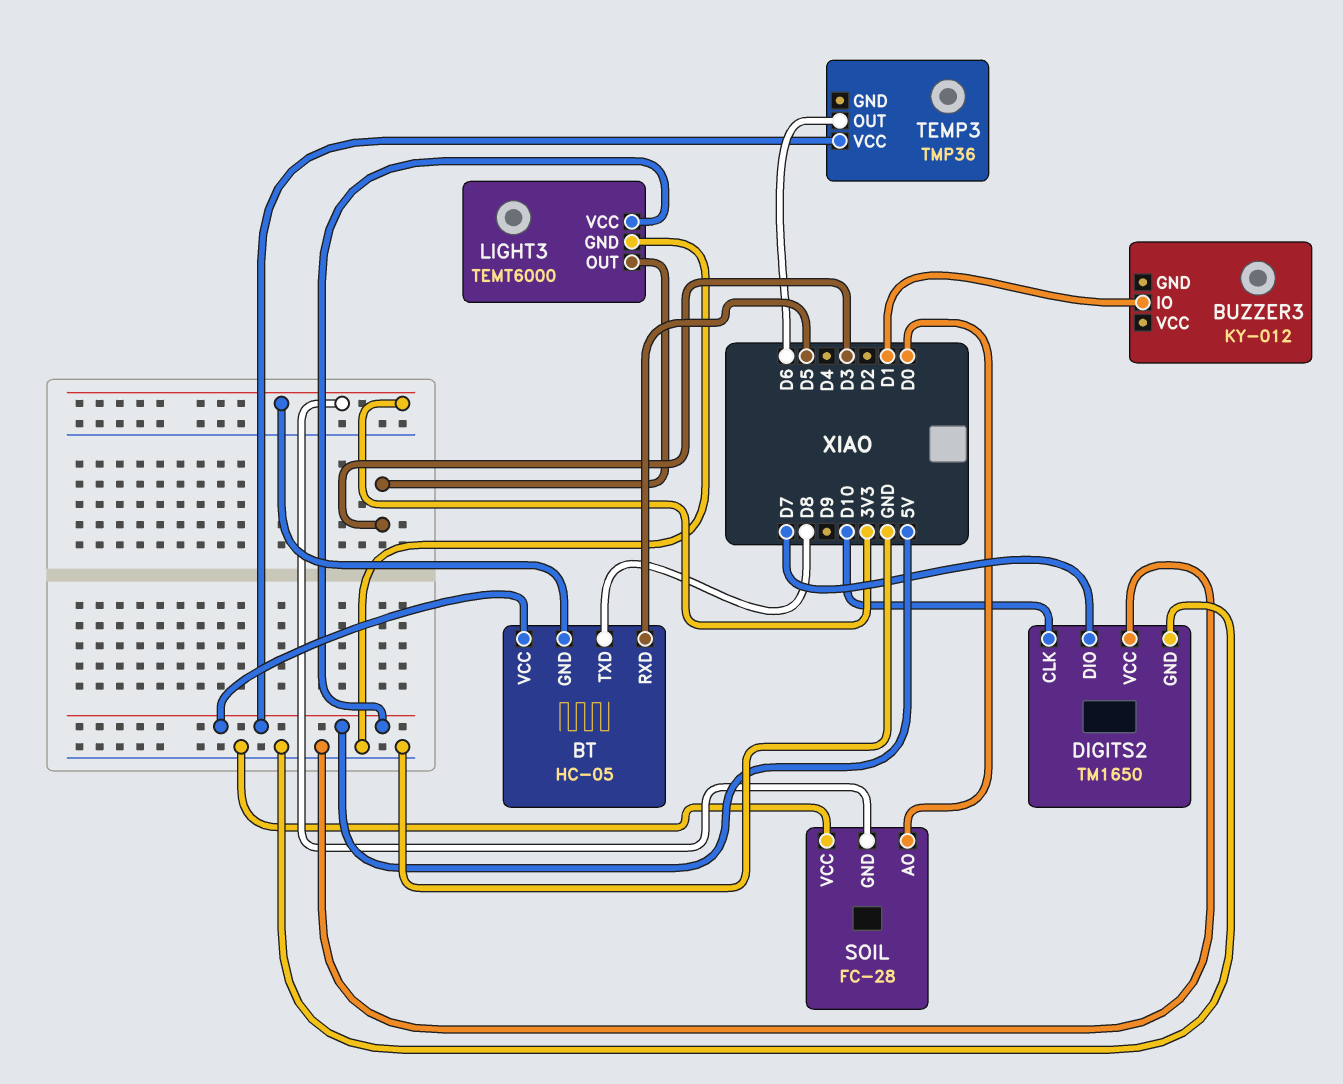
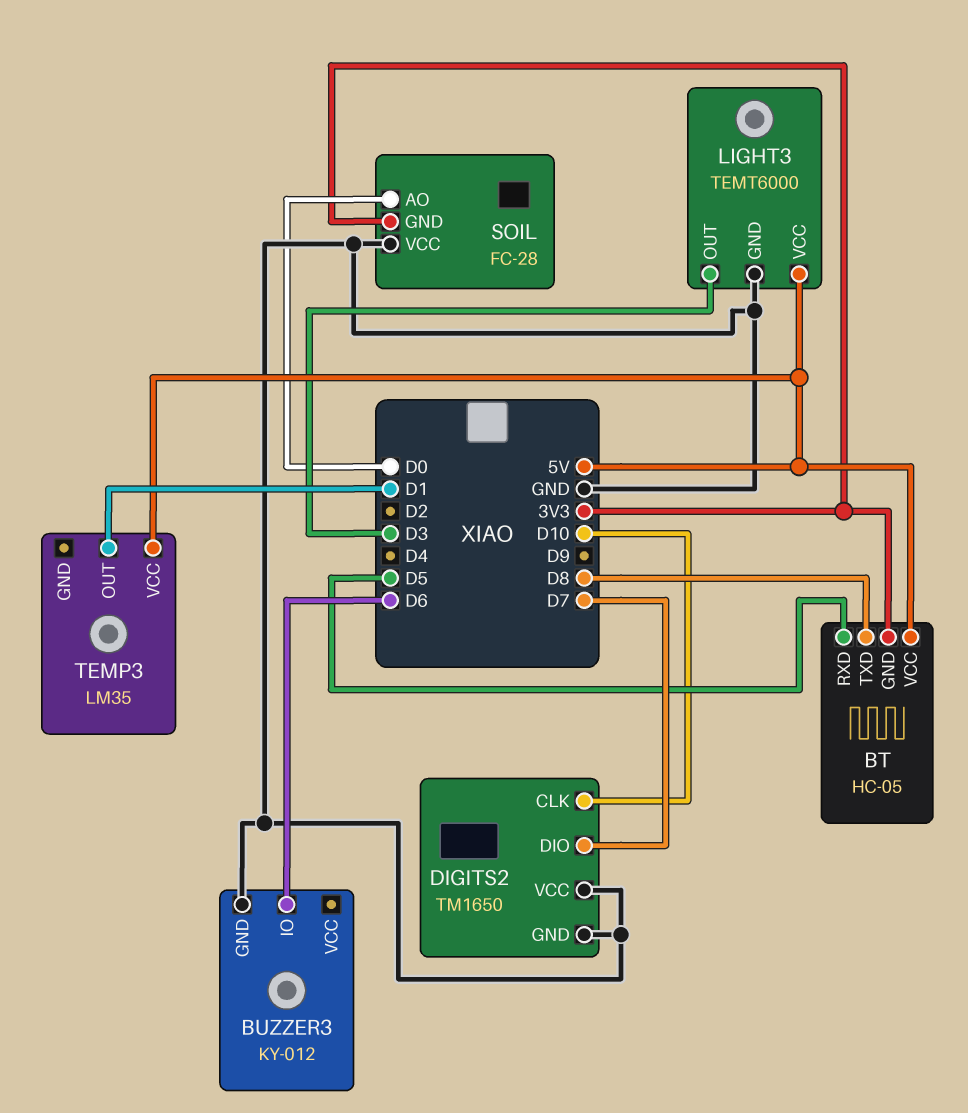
BUZZER3 pin GND: none -> GND
BUZZER3 pin IO: D1 -> D6
TEMP3: TMP36 -> LM35
TEMP3 pin OUT: D6 -> D1

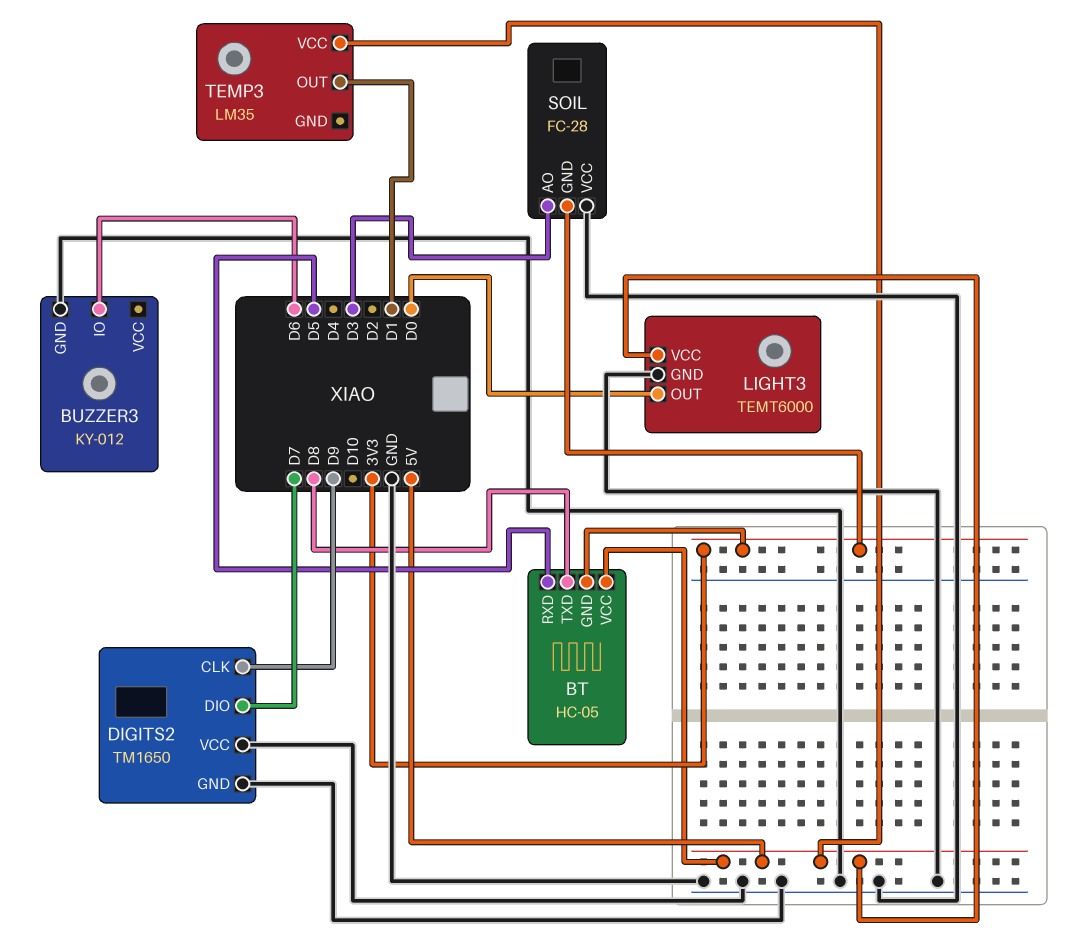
DIGITS2 pin CLK: D10 -> D9
LIGHT3 pin OUT: D3 -> D0
SOIL pin AO: D0 -> D3

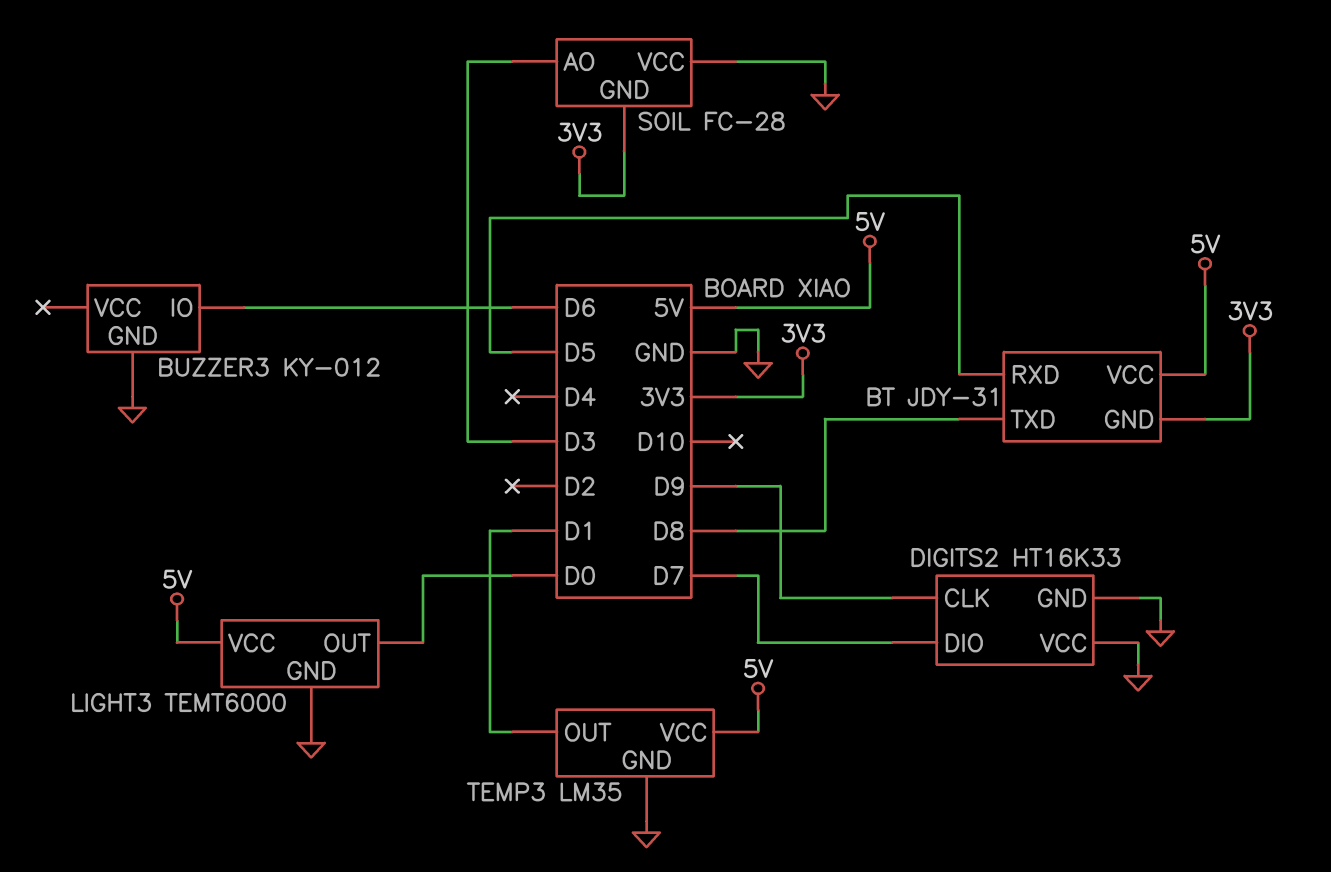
BT: HC-05 -> JDY-31
DIGITS2: TM1650 -> HT16K33
TEMP3 pin GND: none -> GND

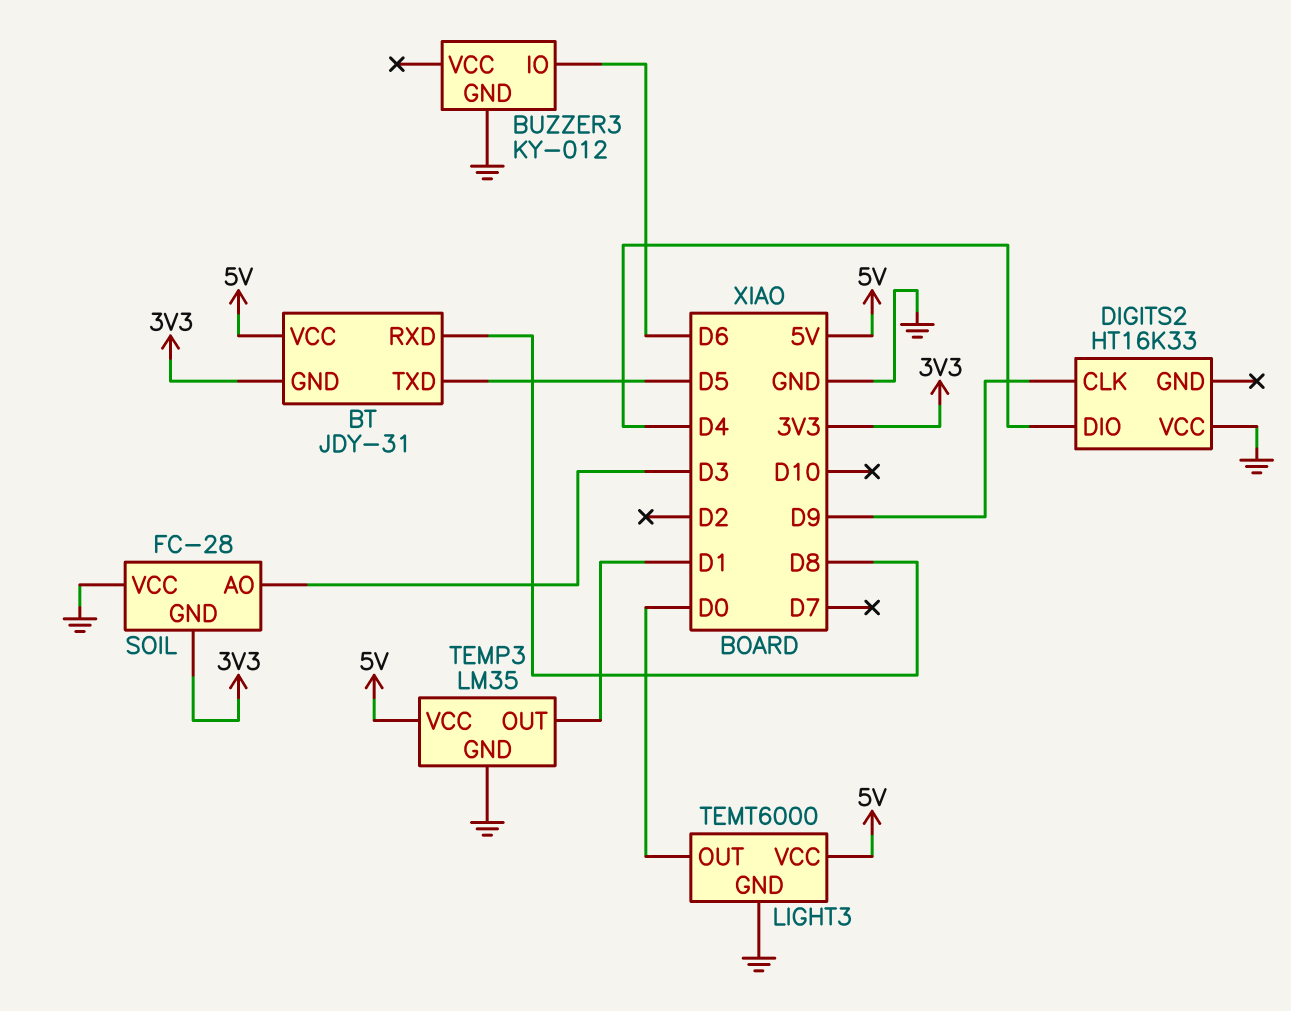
BT pin RXD: D5 -> D8
BT pin TXD: D8 -> D5
DIGITS2 pin DIO: D7 -> D4
DIGITS2 pin GND: GND -> none

